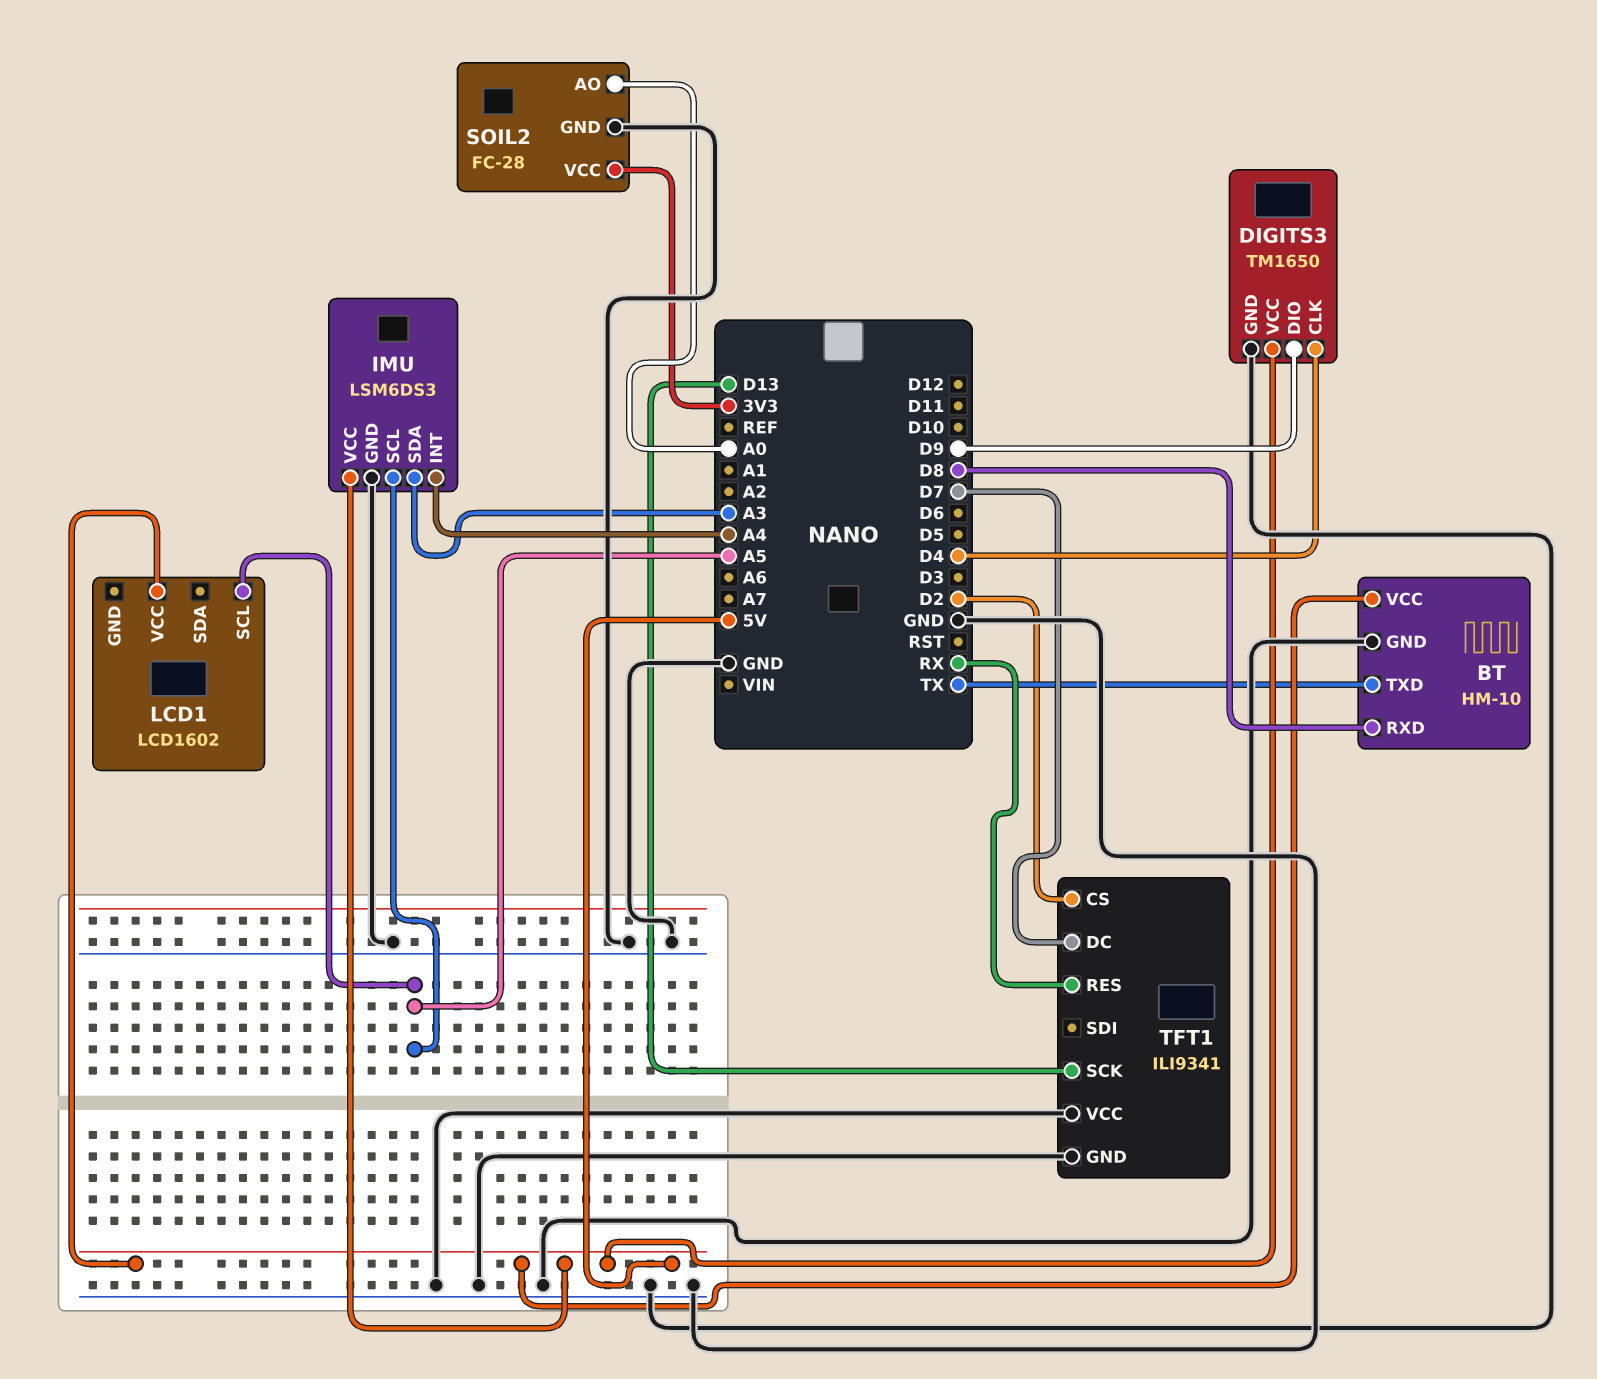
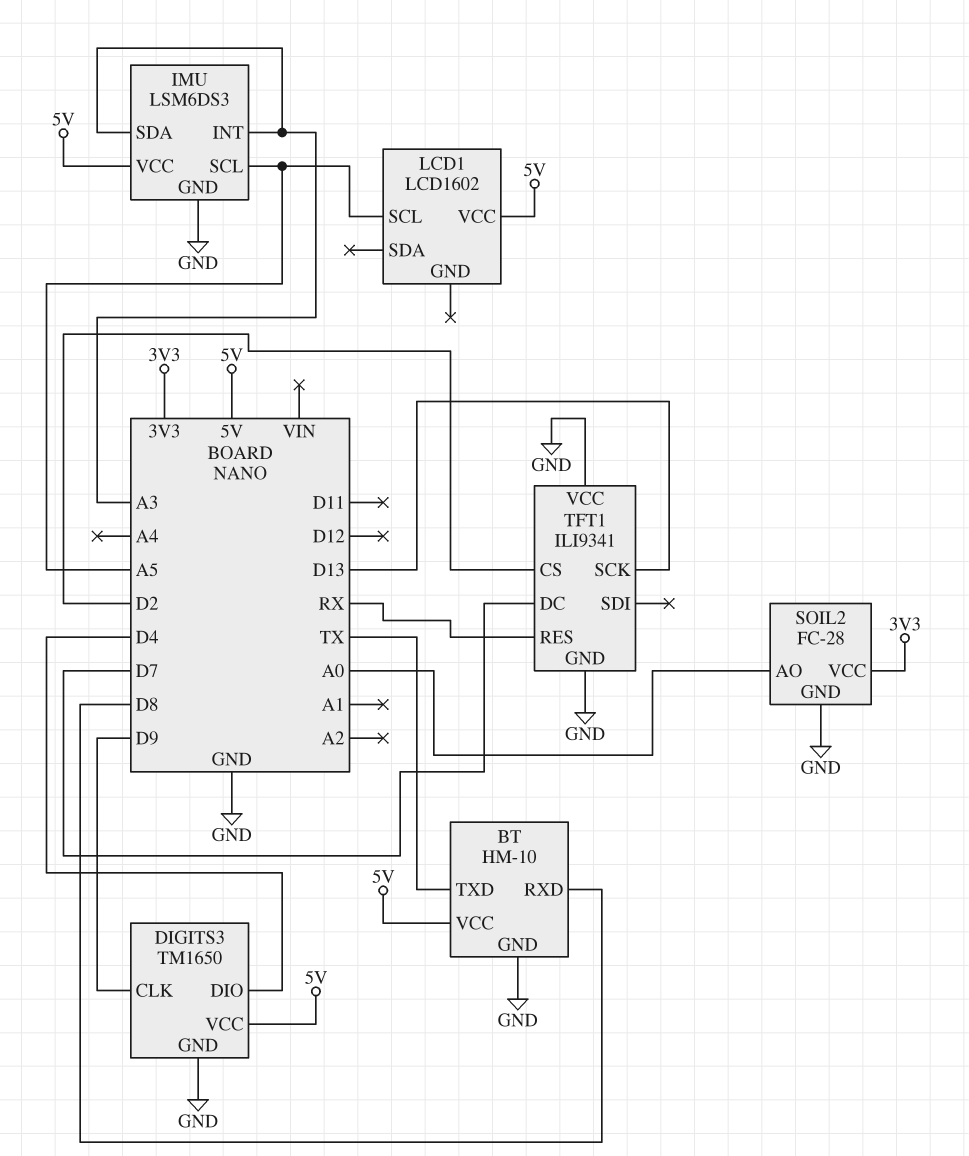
DIGITS3 pin CLK: D4 -> D9
DIGITS3 pin DIO: D9 -> D4
IMU pin INT: A4 -> A3

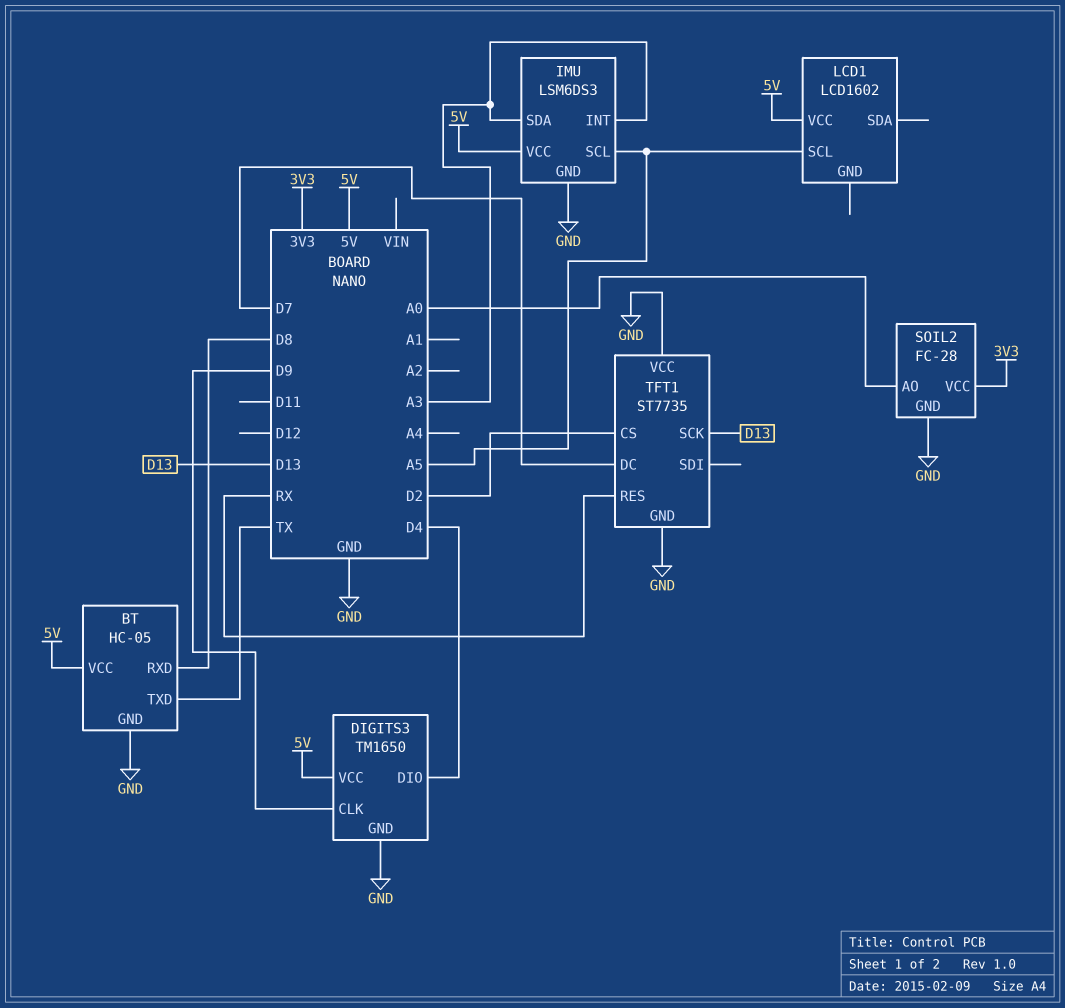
BT: HM-10 -> HC-05
TFT1: ILI9341 -> ST7735

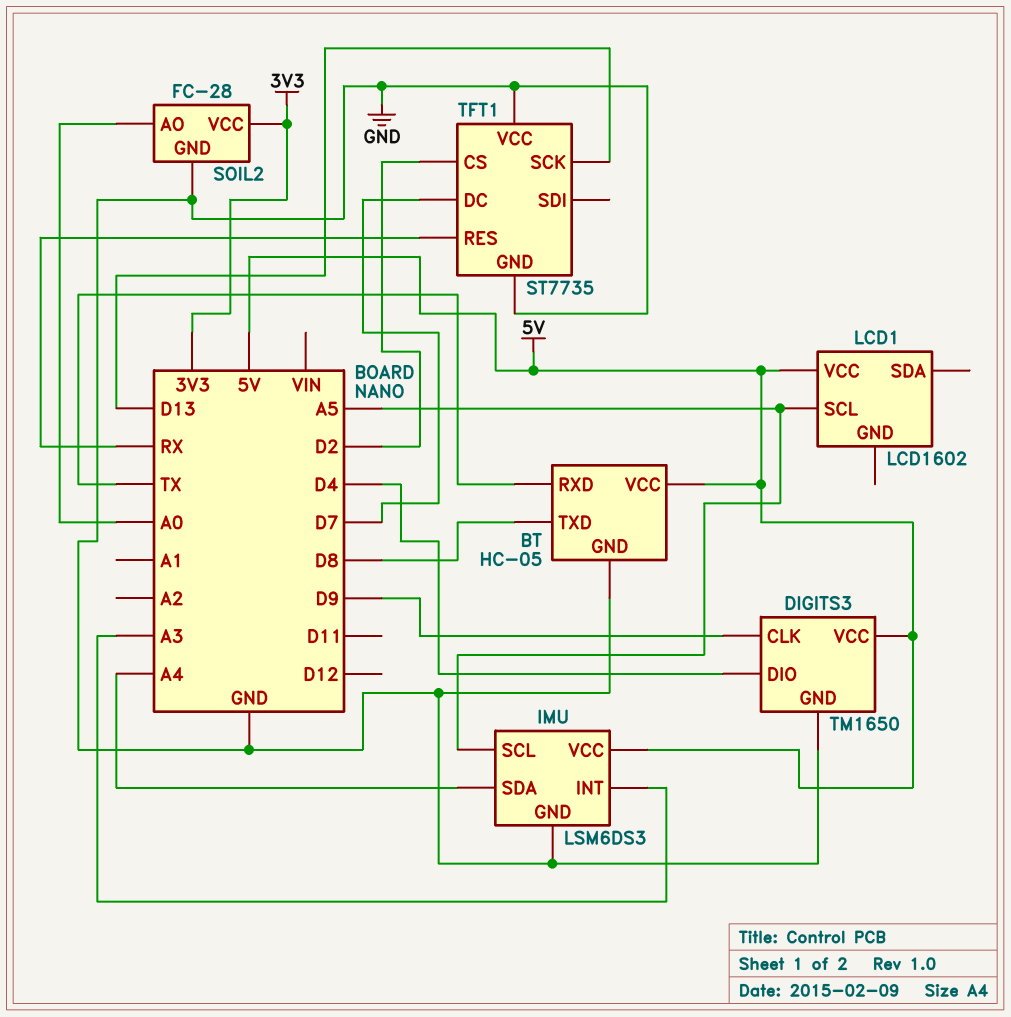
BT pin RXD: D8 -> TX
BT pin TXD: TX -> D8
IMU pin SDA: A3 -> A4

